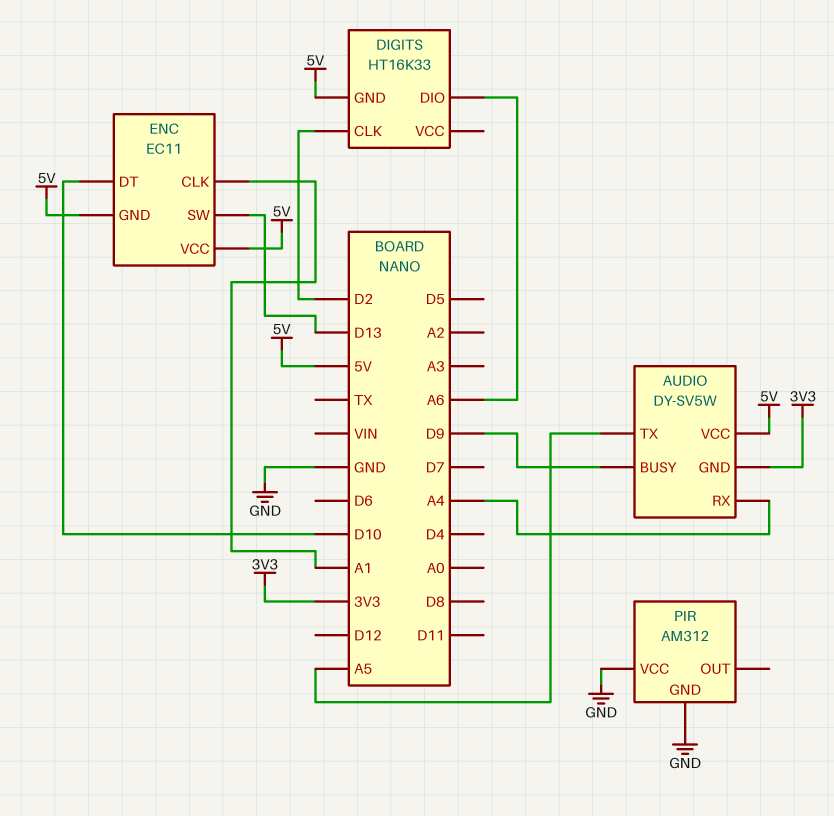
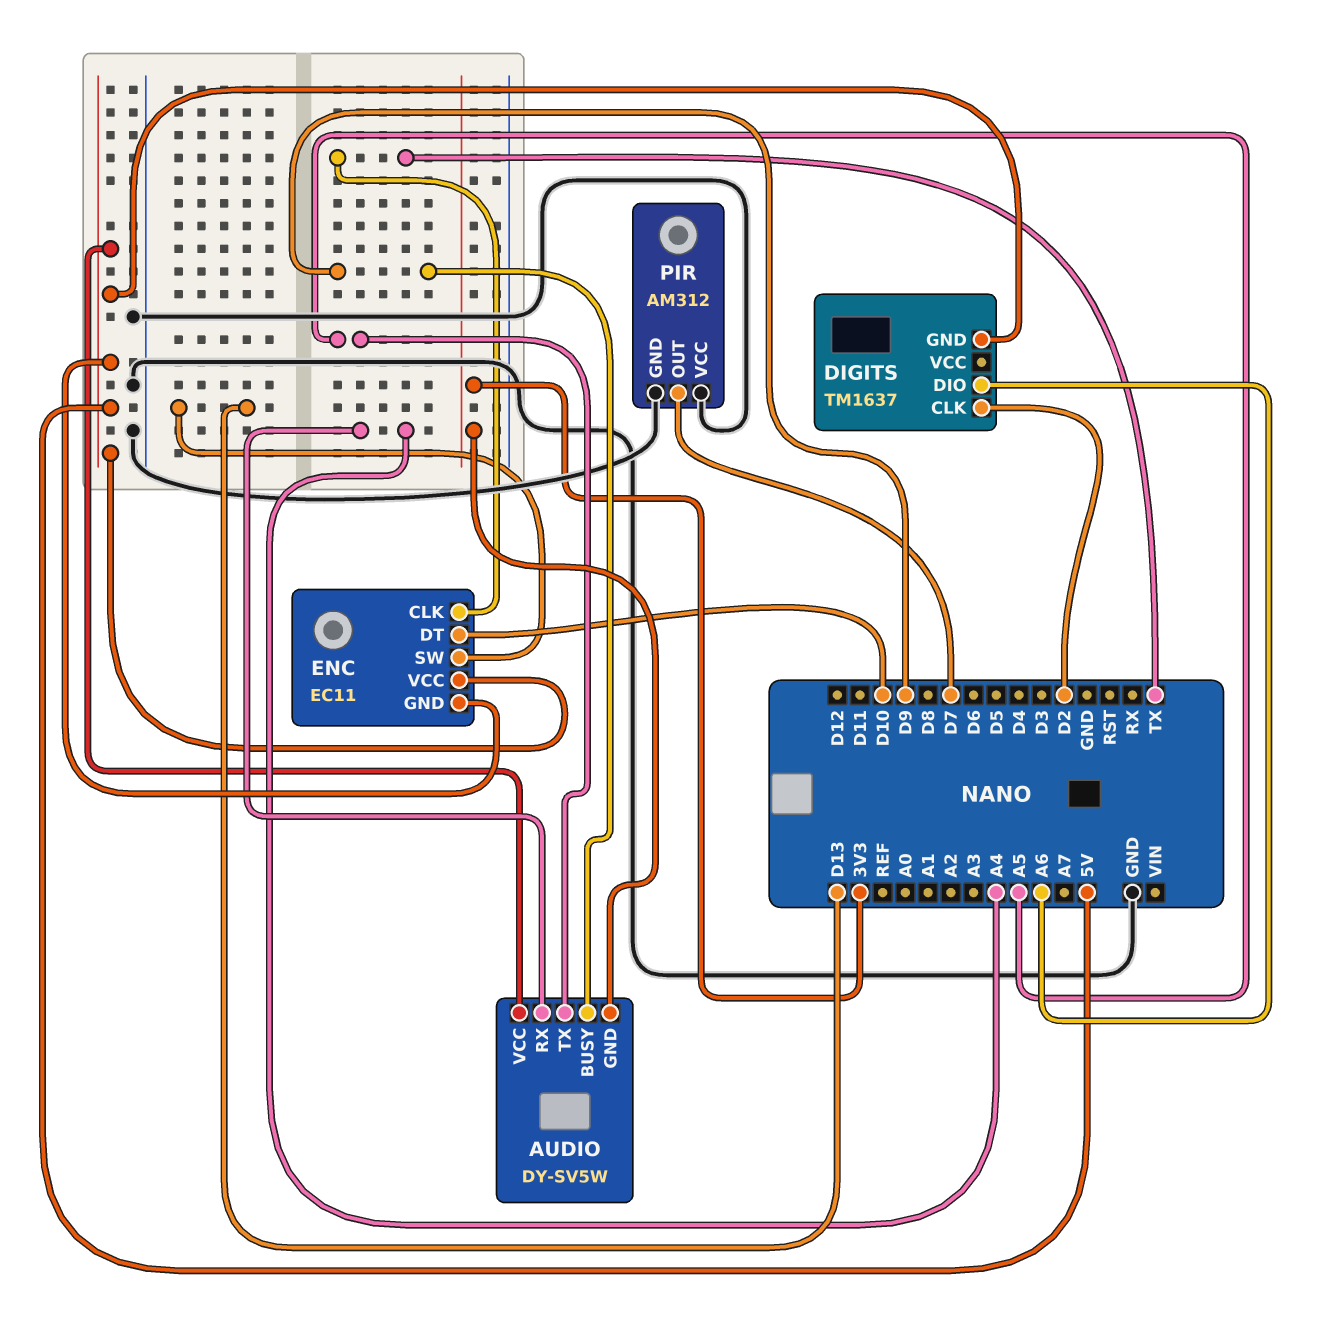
DIGITS: HT16K33 -> TM1637
ENC pin CLK: A1 -> TX
PIR pin OUT: none -> D7

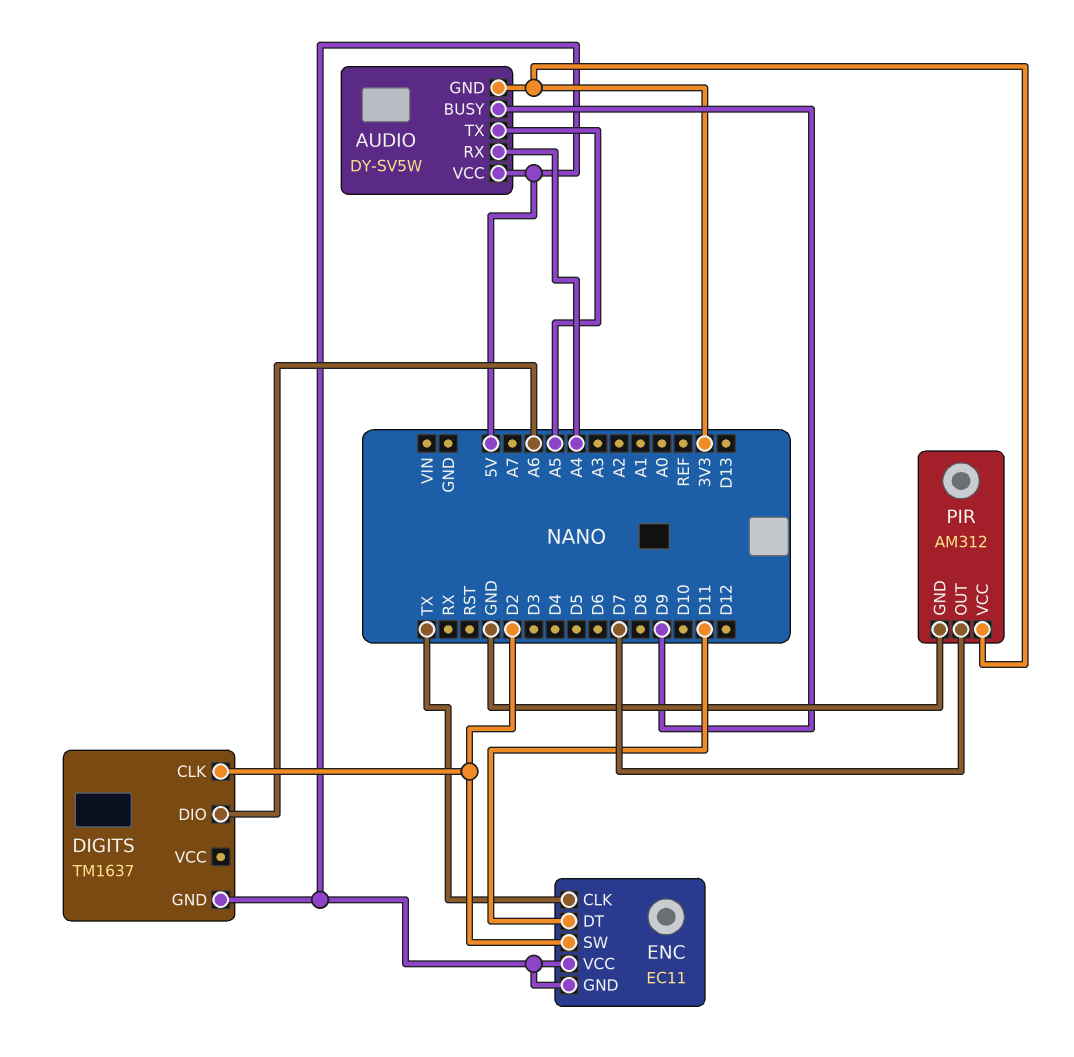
ENC pin DT: D10 -> D11
ENC pin SW: D13 -> D2
PIR pin VCC: GND -> 3V3

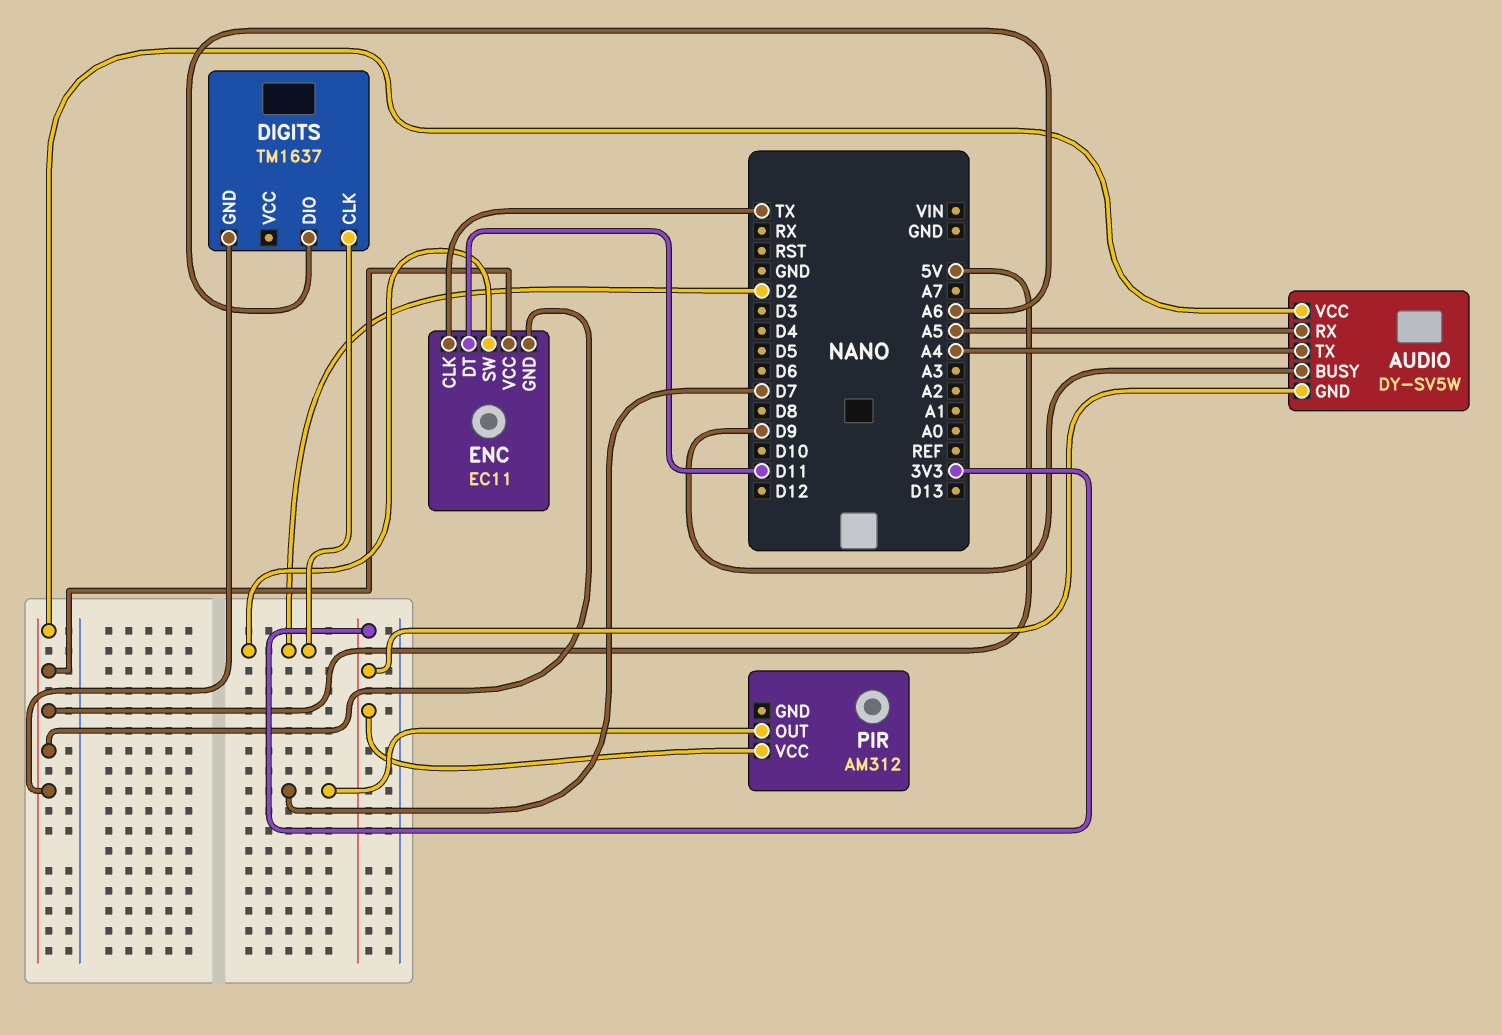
AUDIO pin RX: A4 -> A5
AUDIO pin TX: A5 -> A4
PIR pin GND: GND -> none

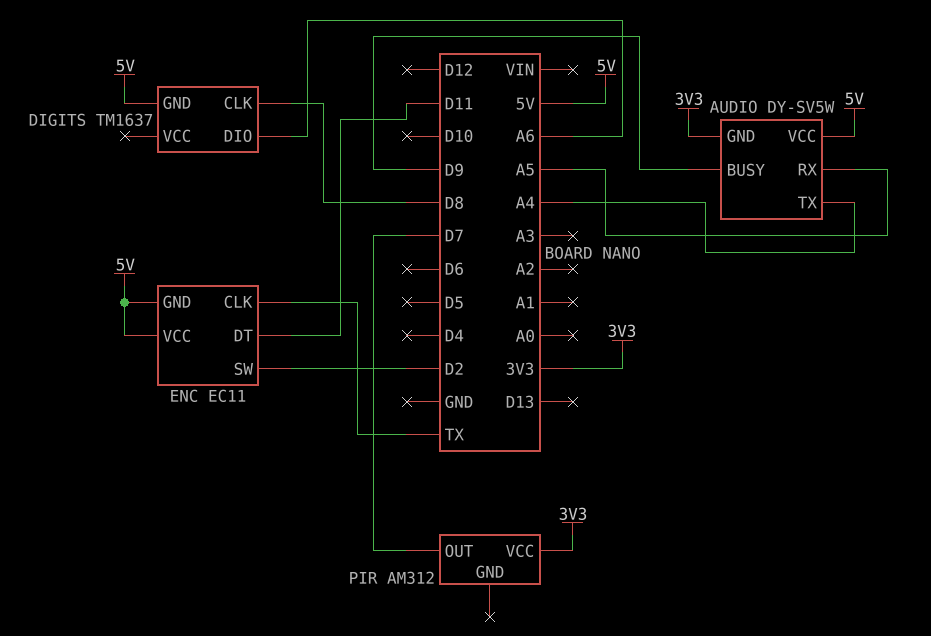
DIGITS pin CLK: D2 -> D8

